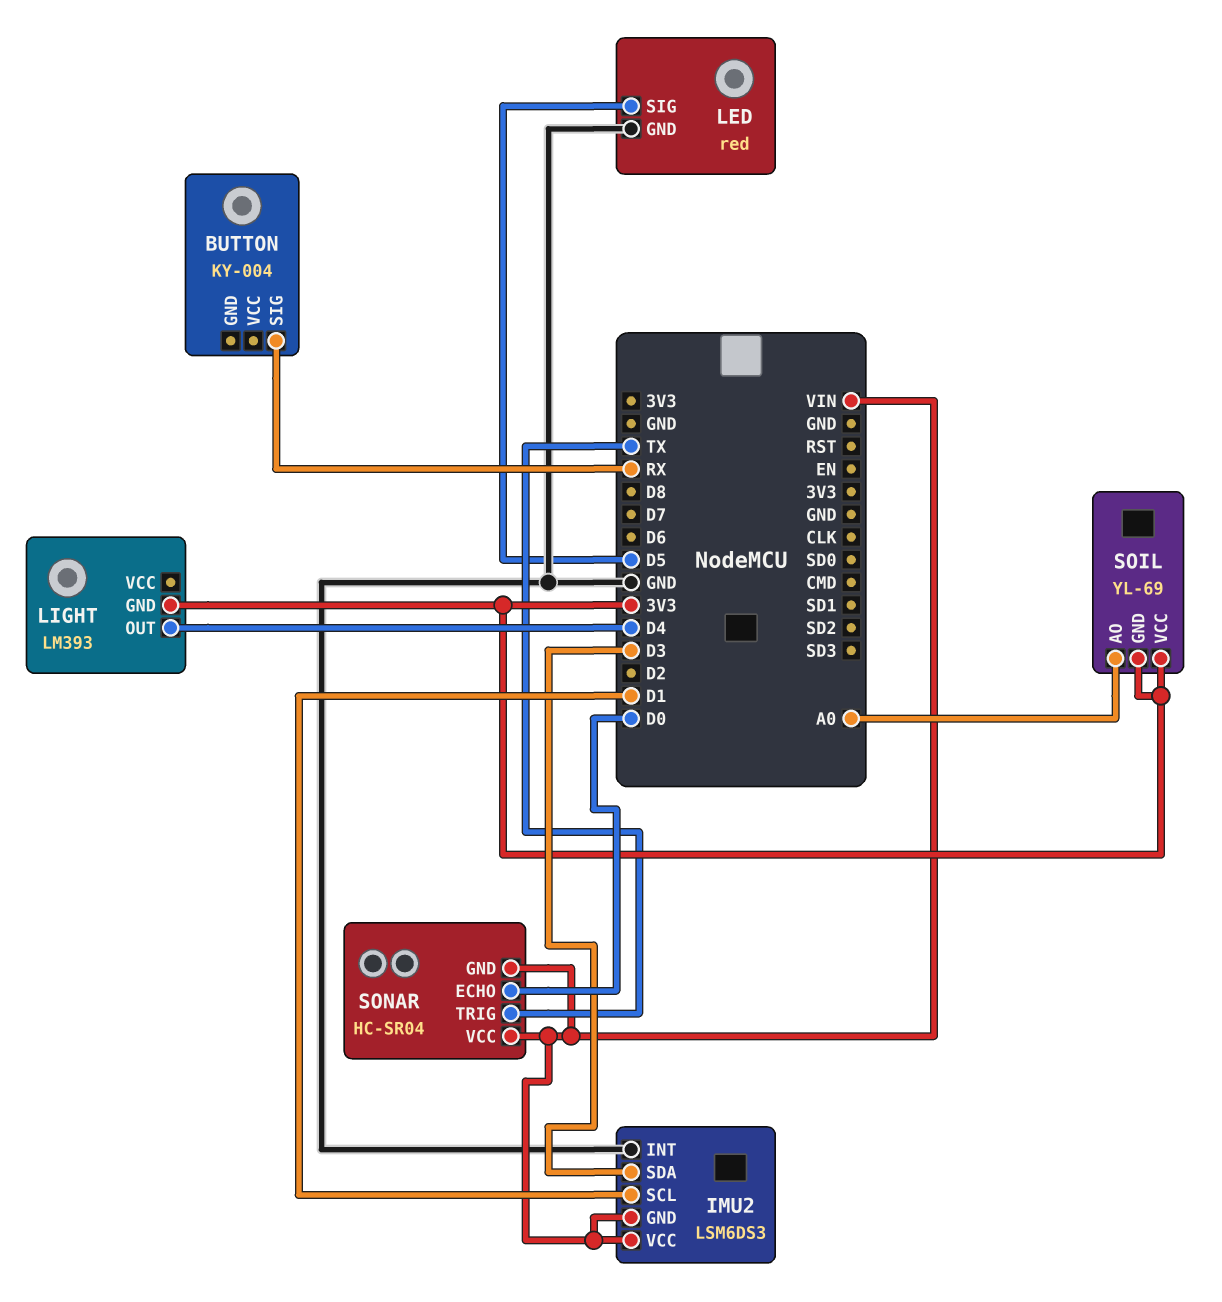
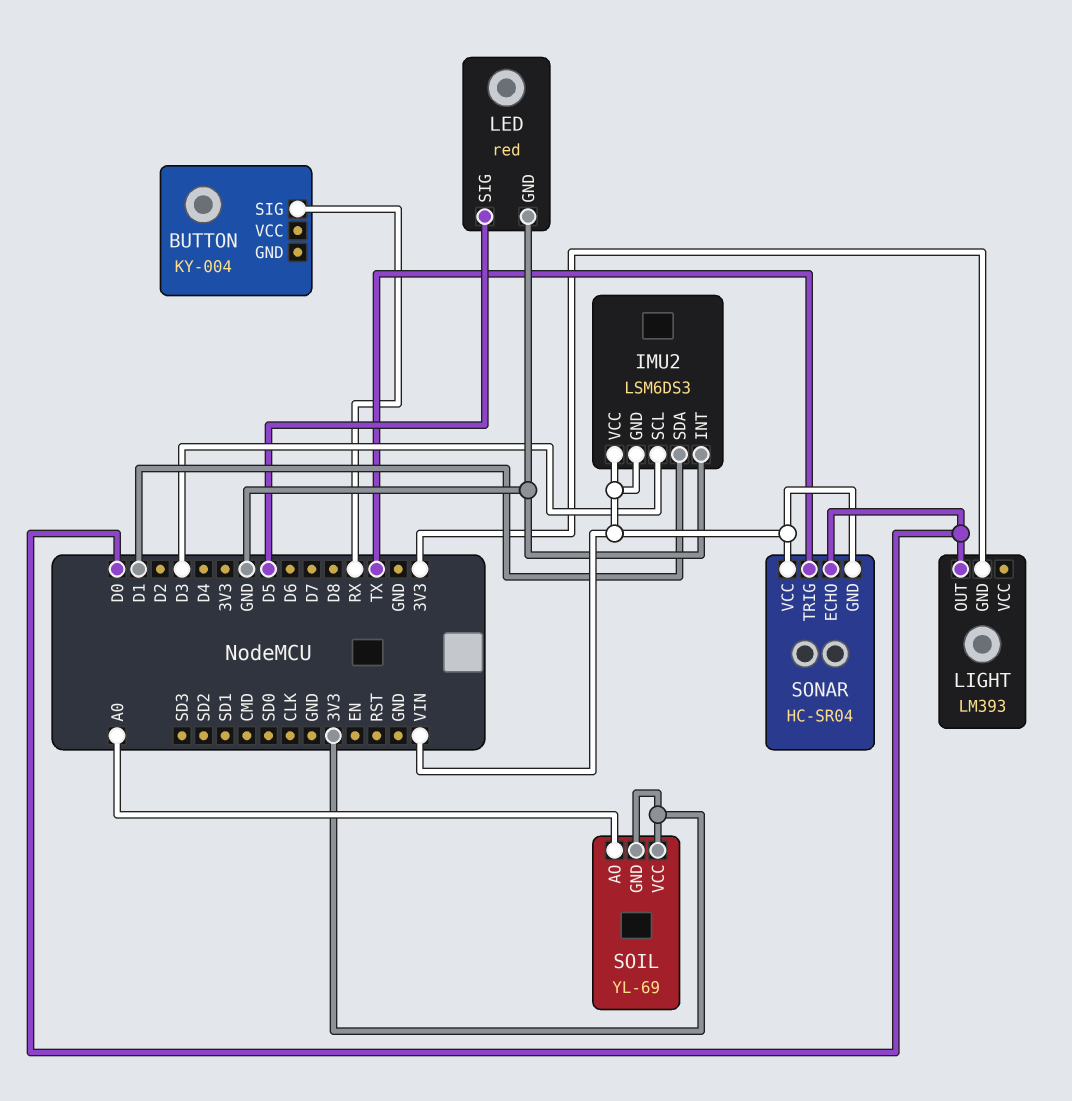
IMU2 pin SCL: D1 -> D3
IMU2 pin SDA: D3 -> D1
LIGHT pin OUT: D4 -> D0

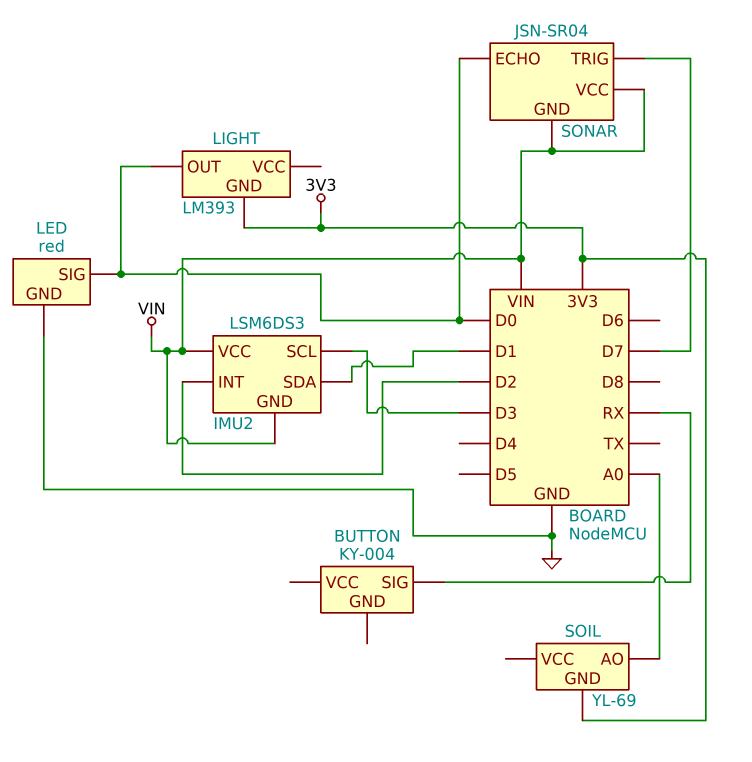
IMU2 pin INT: GND -> D2
LED pin SIG: D5 -> D0
SOIL pin VCC: 3V3 -> none
SONAR: HC-SR04 -> JSN-SR04
SONAR pin TRIG: TX -> D7

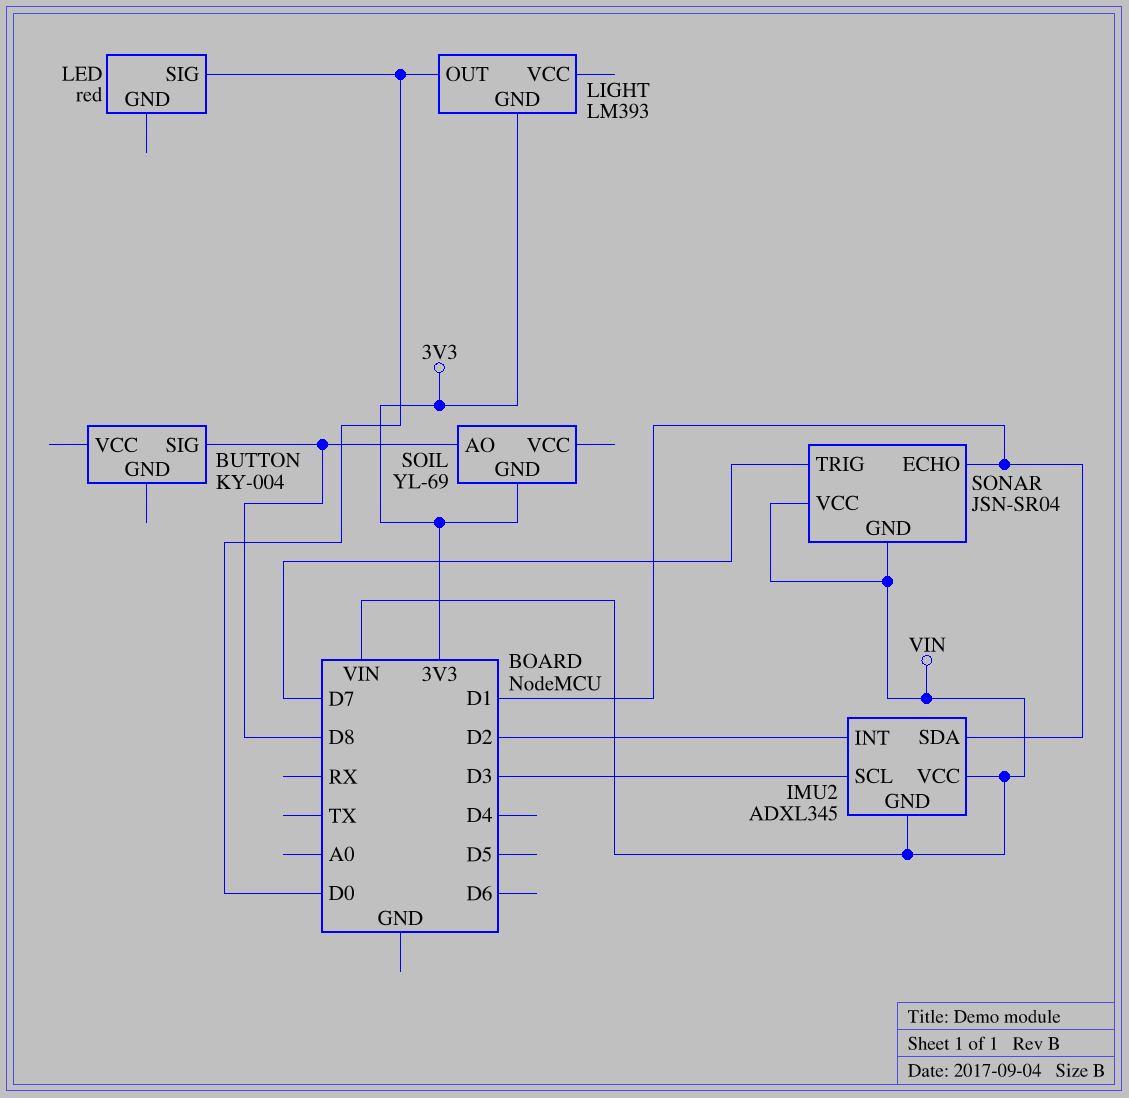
BUTTON pin SIG: RX -> D8
IMU2: LSM6DS3 -> ADXL345
LED pin GND: GND -> none
SOIL pin AO: A0 -> D8
SONAR pin ECHO: D0 -> D1

